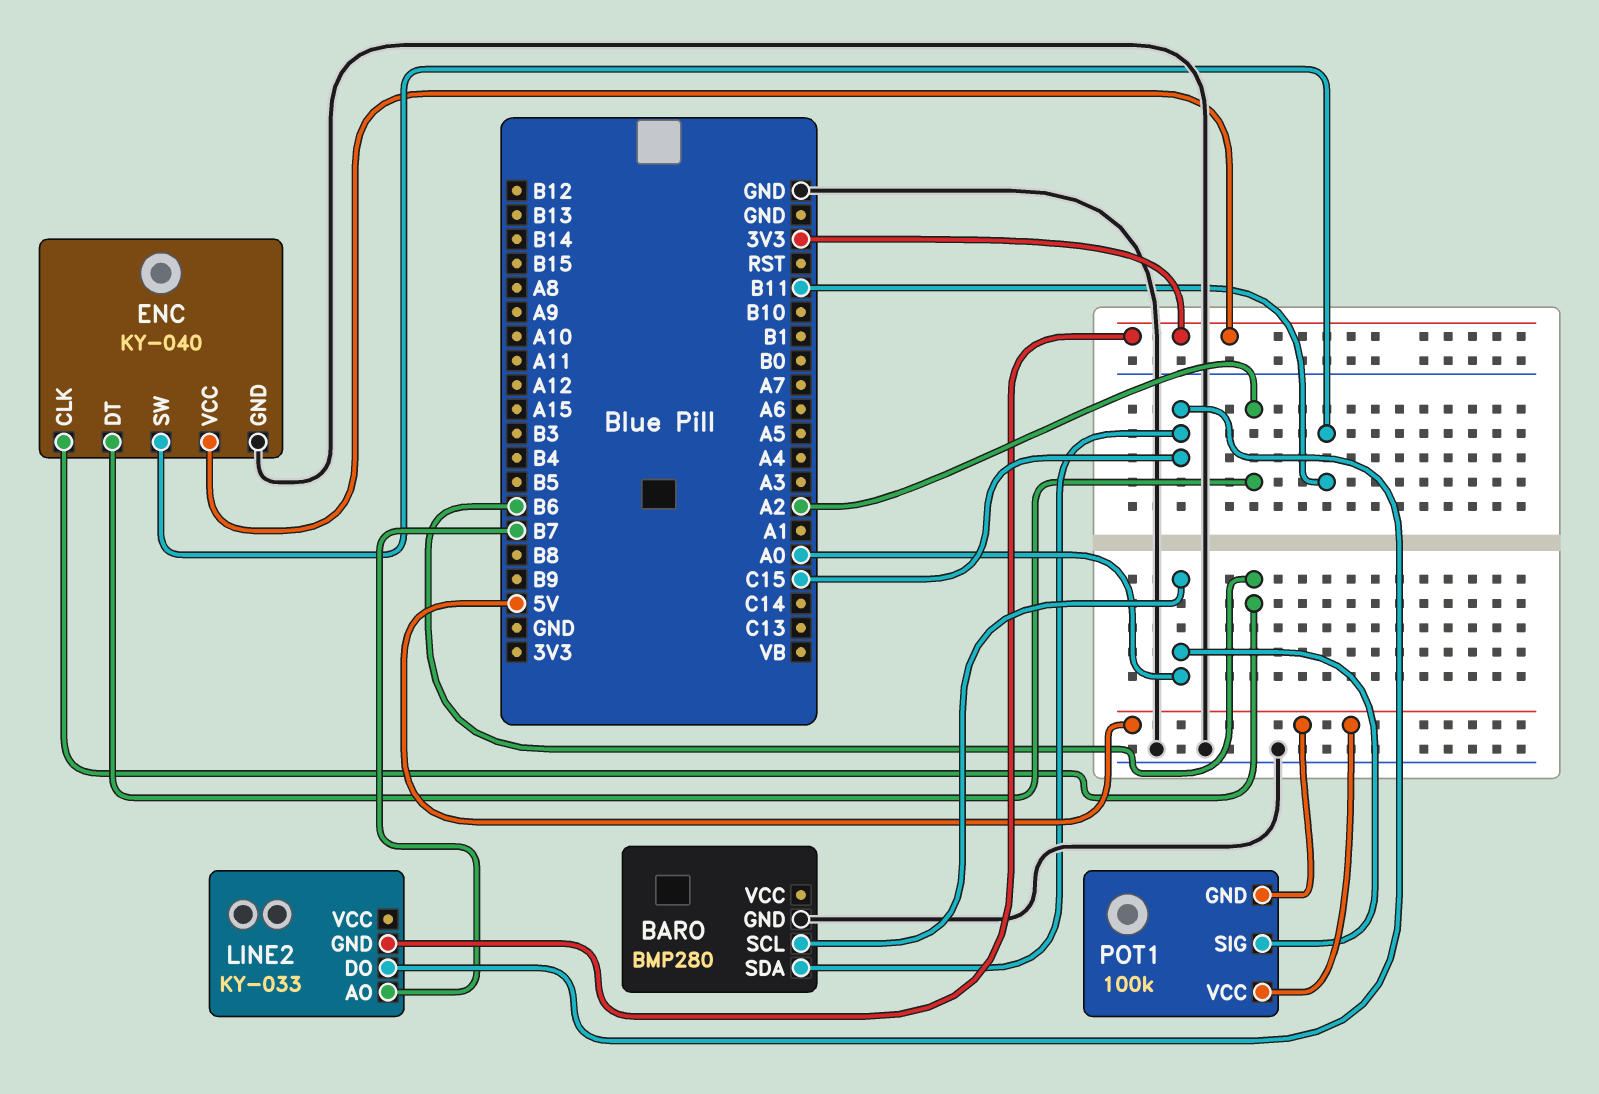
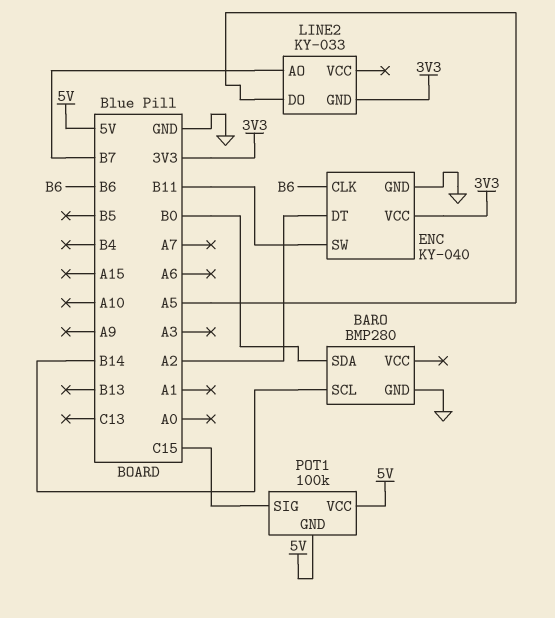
BARO pin SCL: A0 -> B14
BARO pin SDA: C15 -> B0
LINE2 pin DO: C15 -> A5
POT1 pin SIG: A0 -> C15

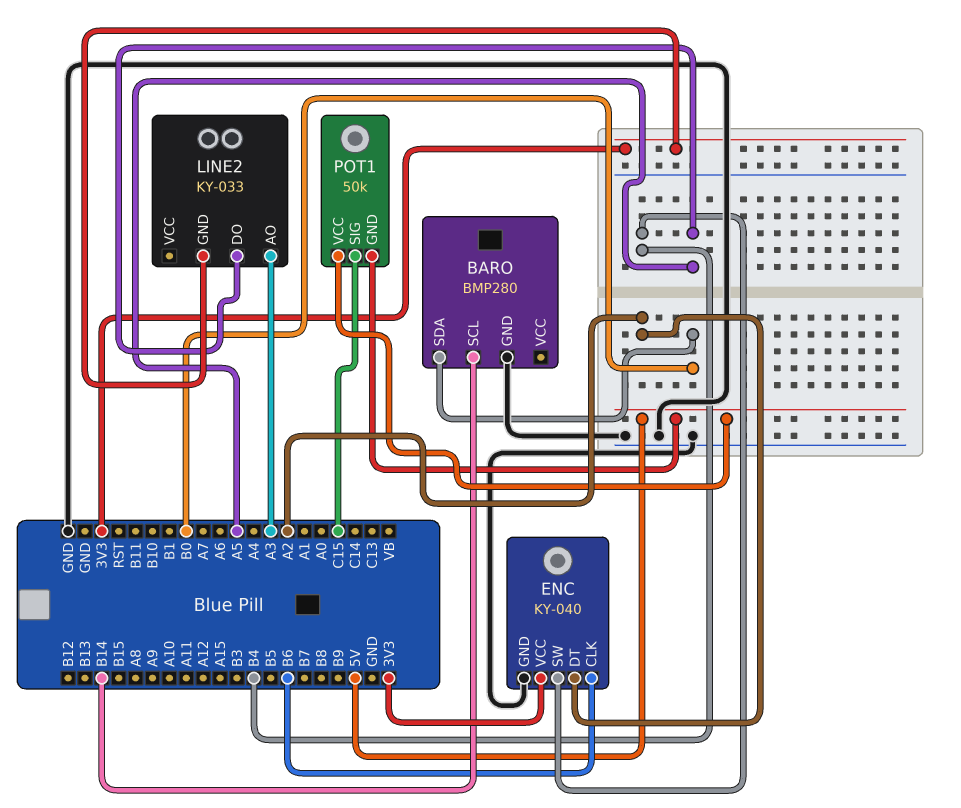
ENC pin SW: B11 -> B4
LINE2 pin AO: B7 -> A3
POT1: 100k -> 50k

